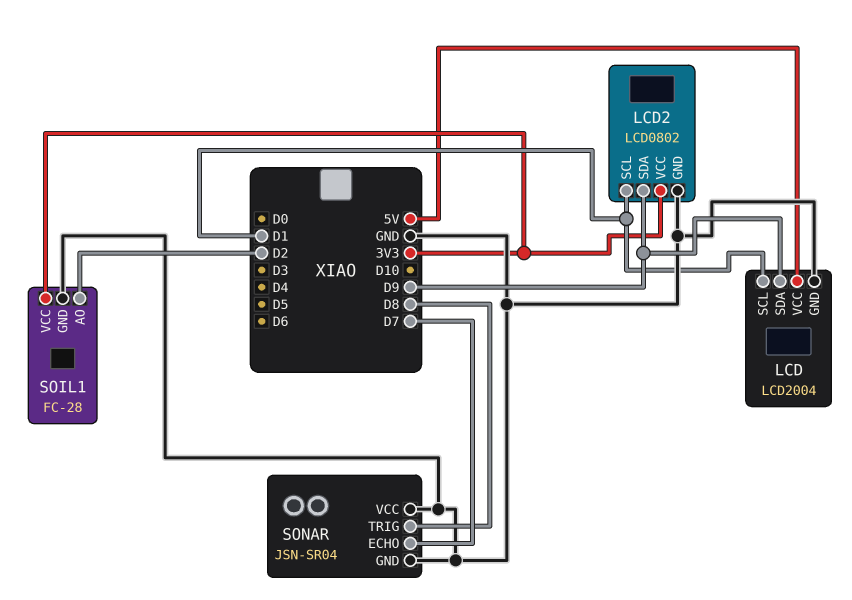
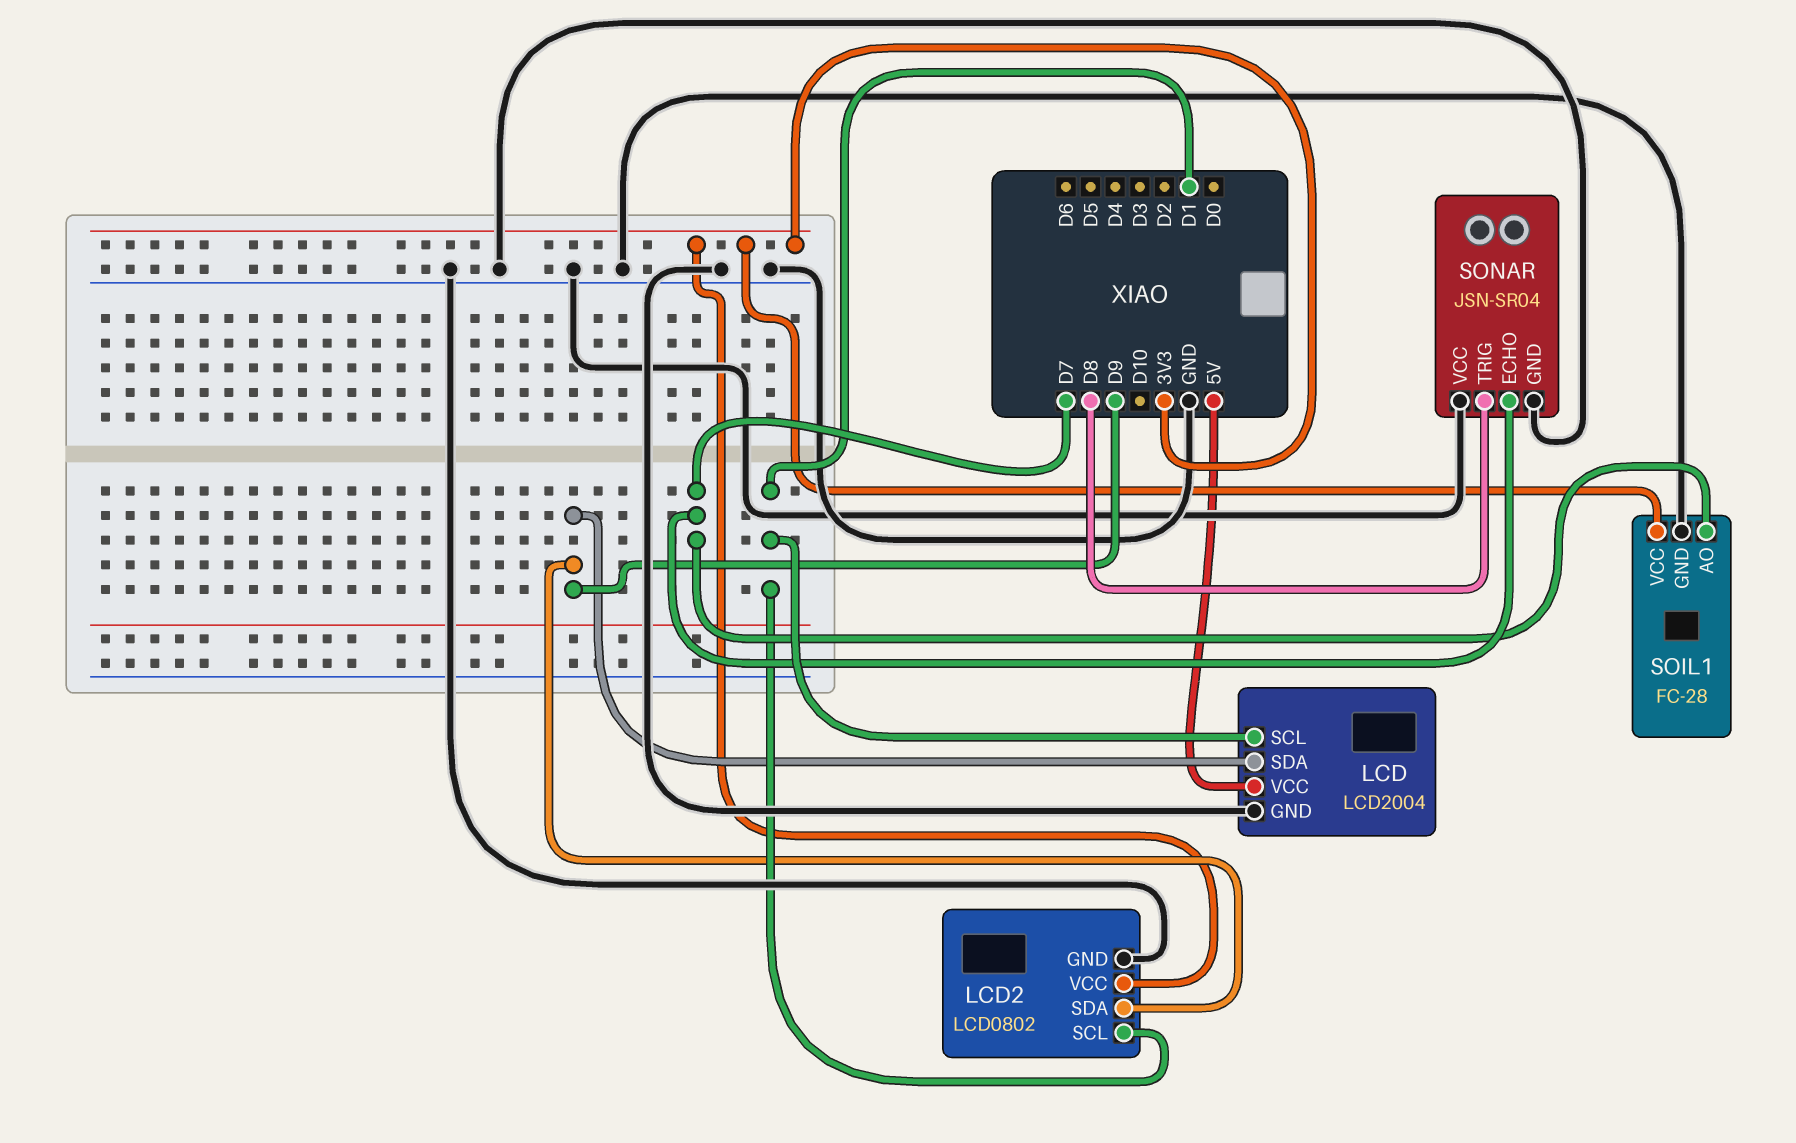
SOIL1 pin AO: D2 -> D7

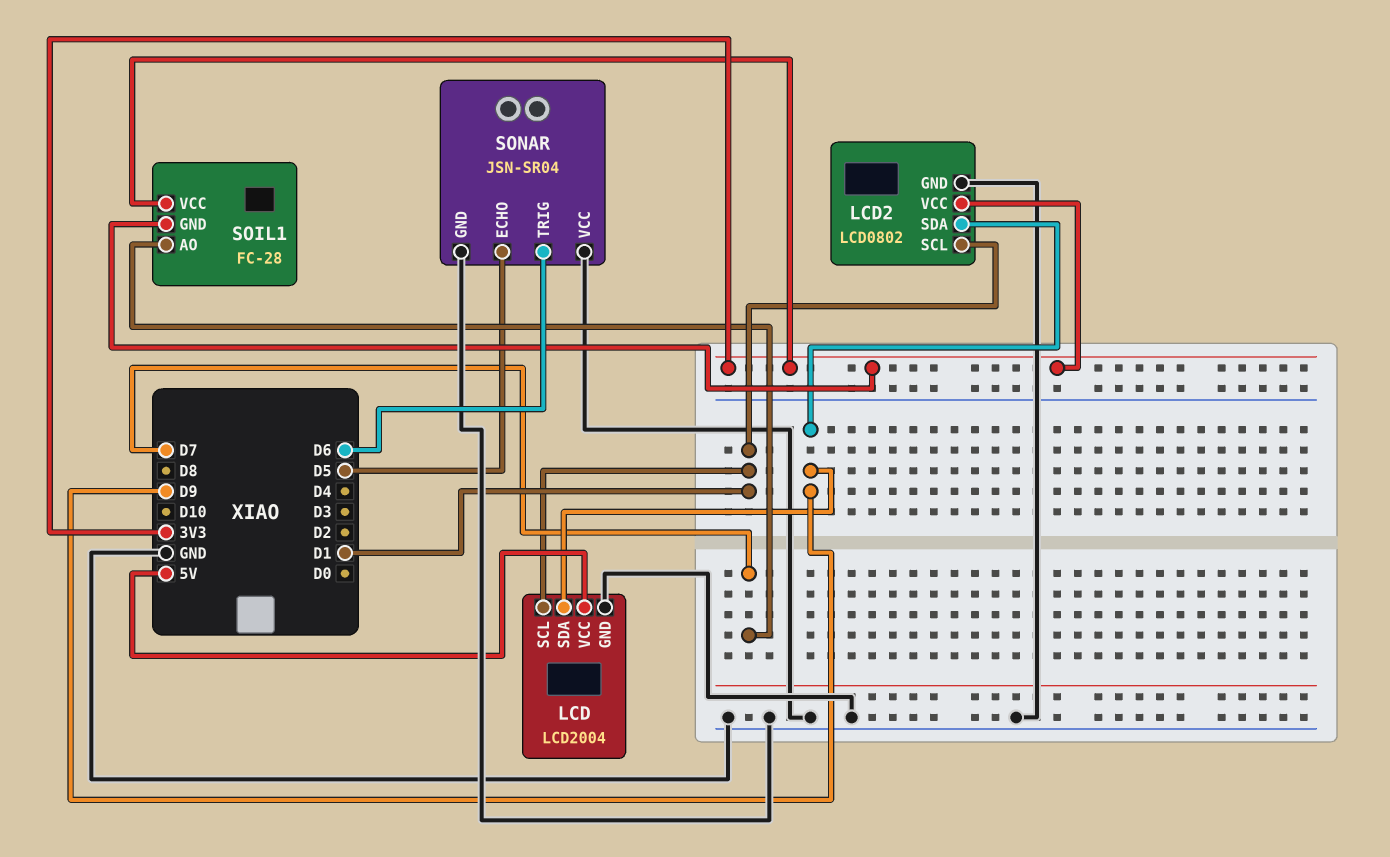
SOIL1 pin GND: GND -> 3V3
SONAR pin ECHO: D7 -> D5
SONAR pin TRIG: D8 -> D6

